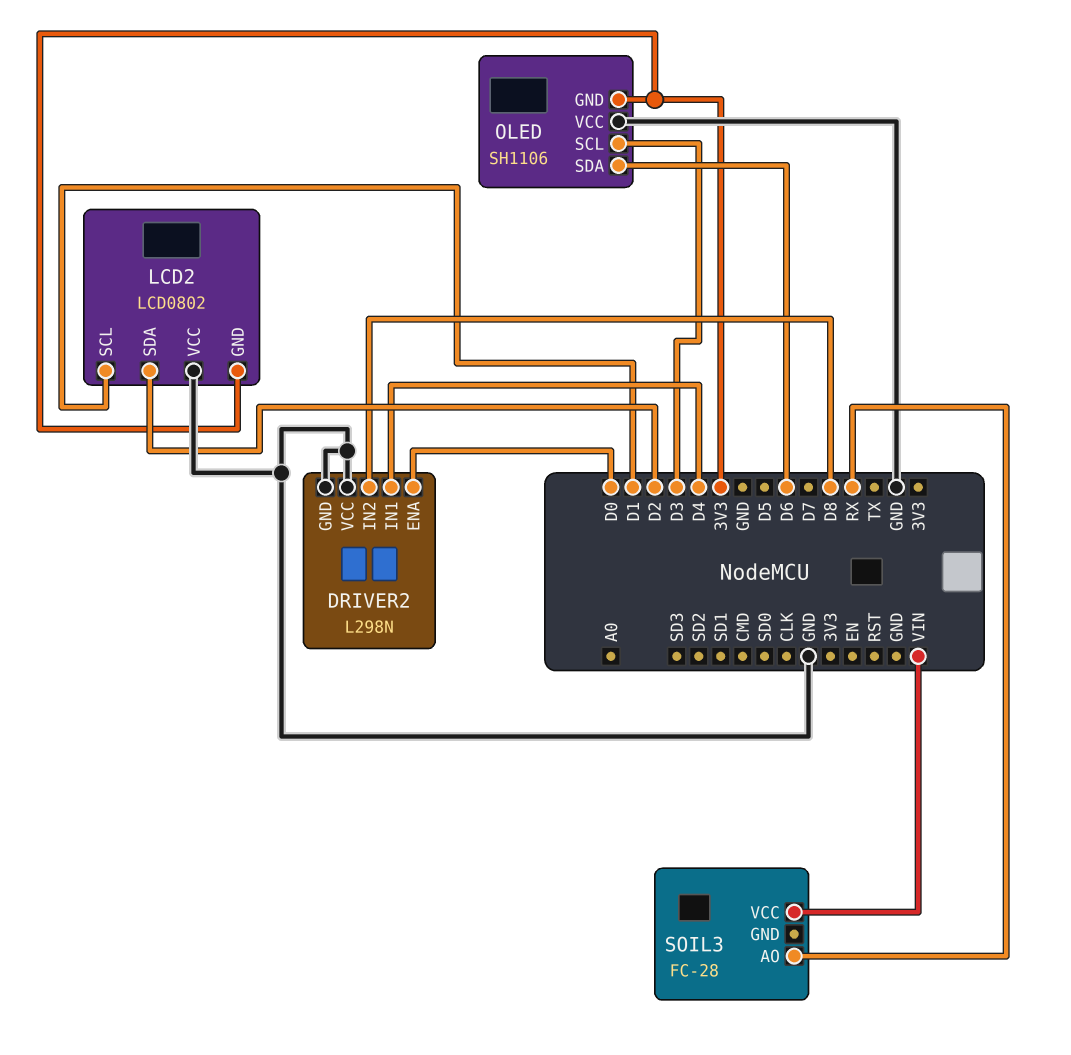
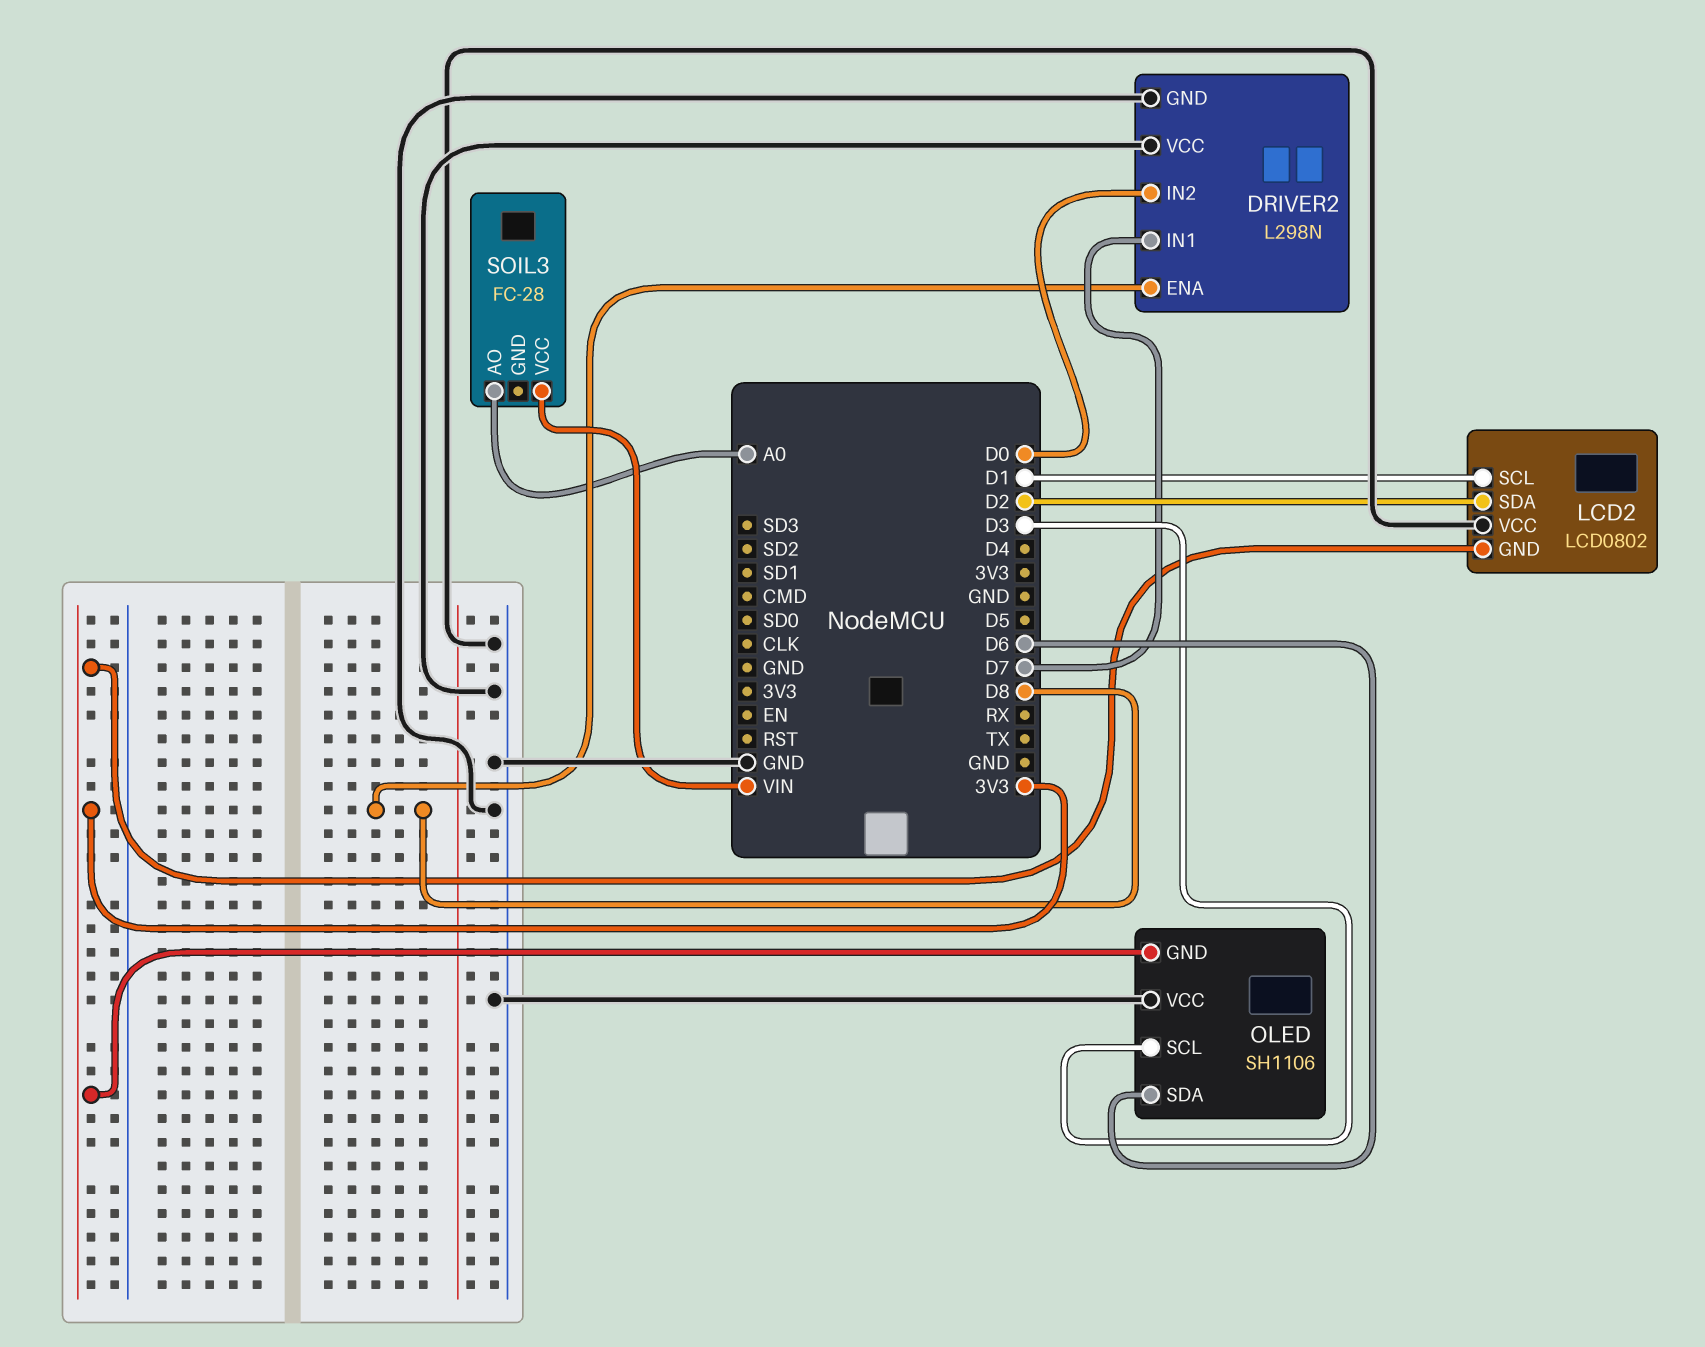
DRIVER2 pin ENA: D0 -> D8
DRIVER2 pin IN1: D4 -> D7
DRIVER2 pin IN2: D8 -> D0
SOIL3 pin AO: RX -> A0

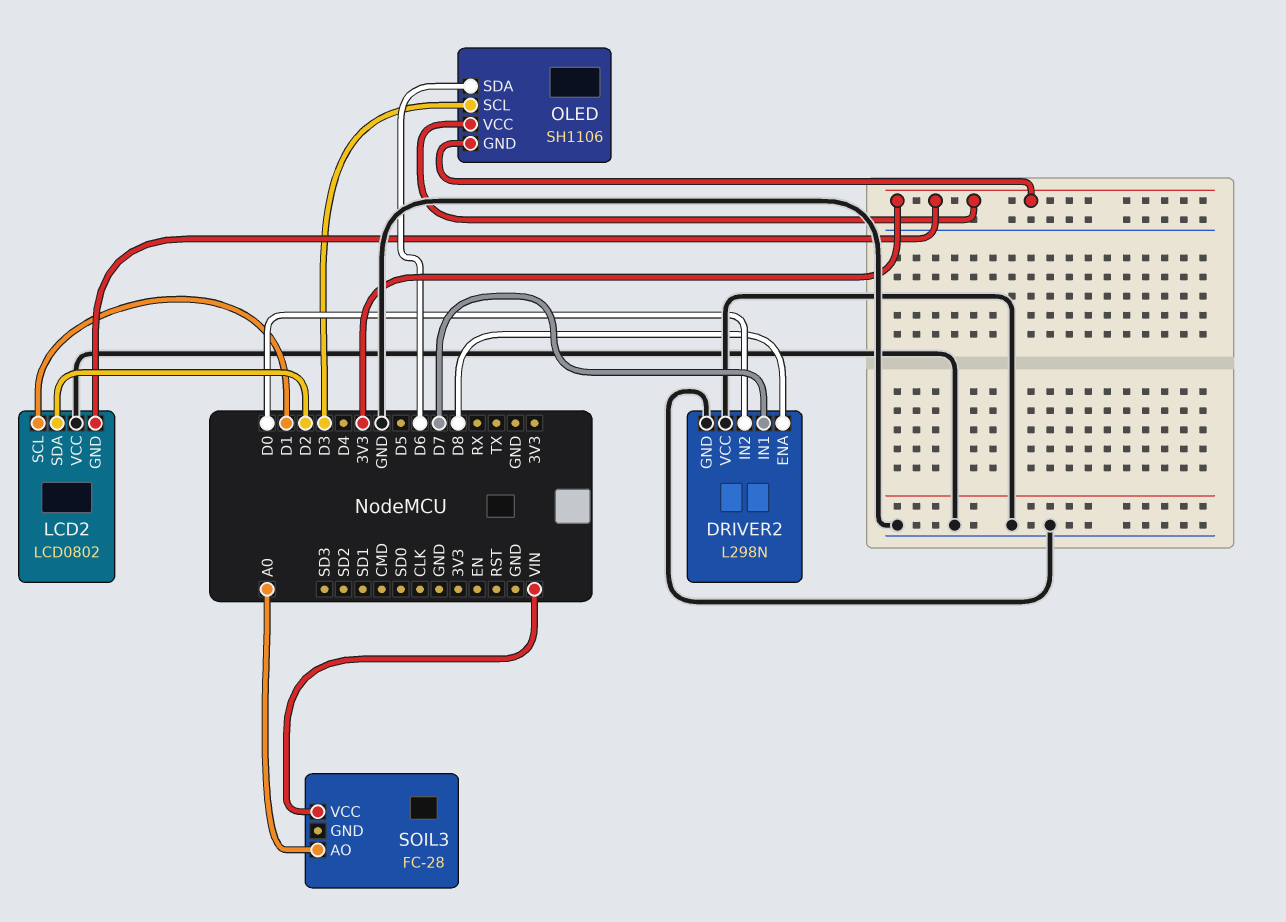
OLED pin VCC: GND -> 3V3

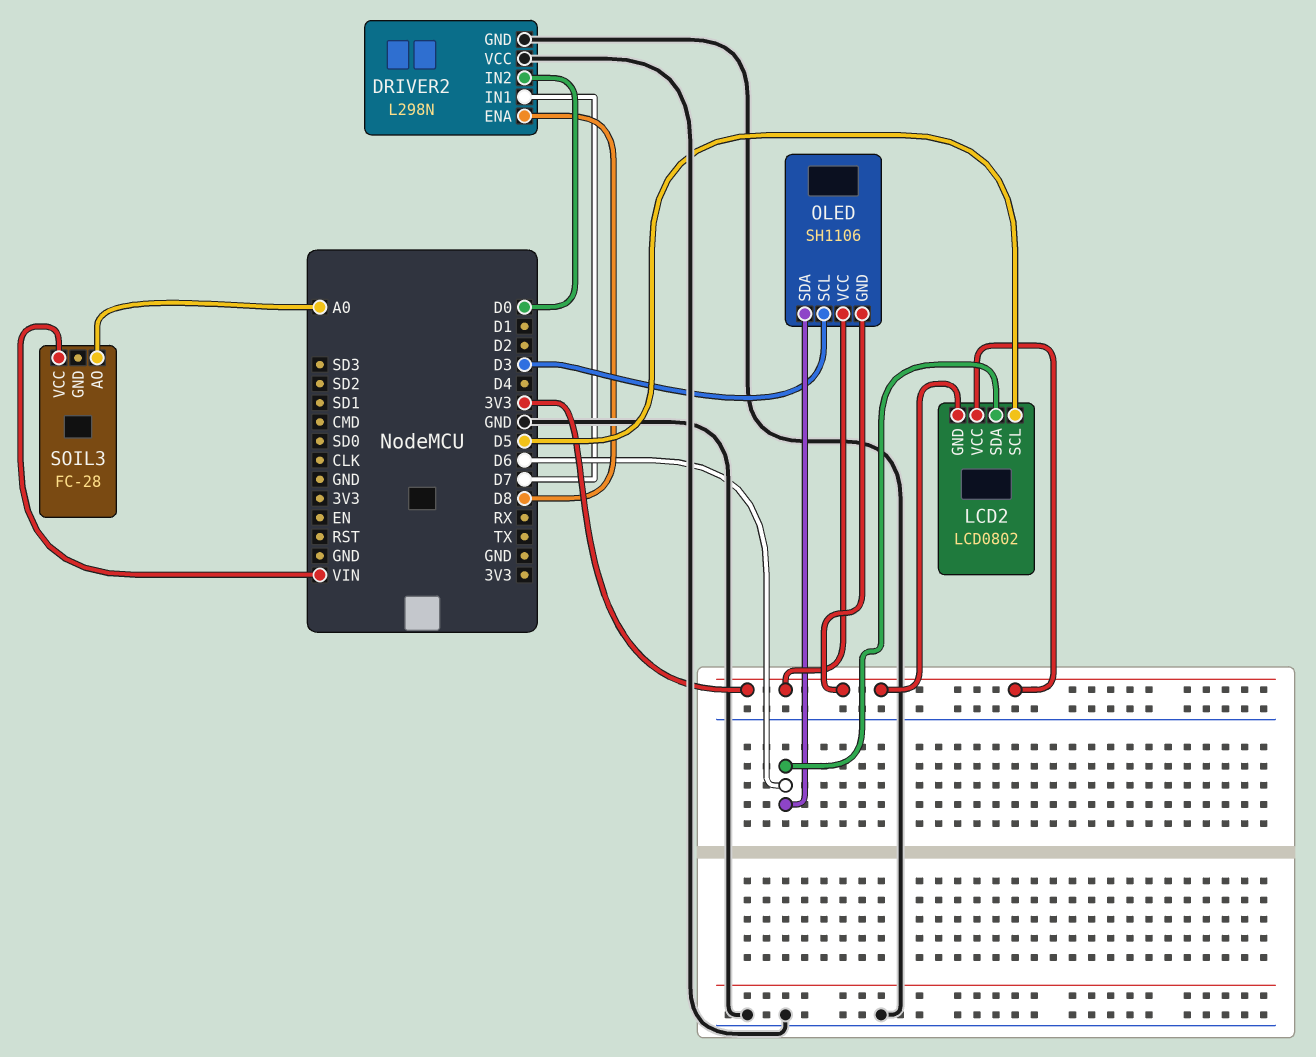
LCD2 pin SCL: D1 -> D5
LCD2 pin SDA: D2 -> D6
LCD2 pin VCC: GND -> 3V3

